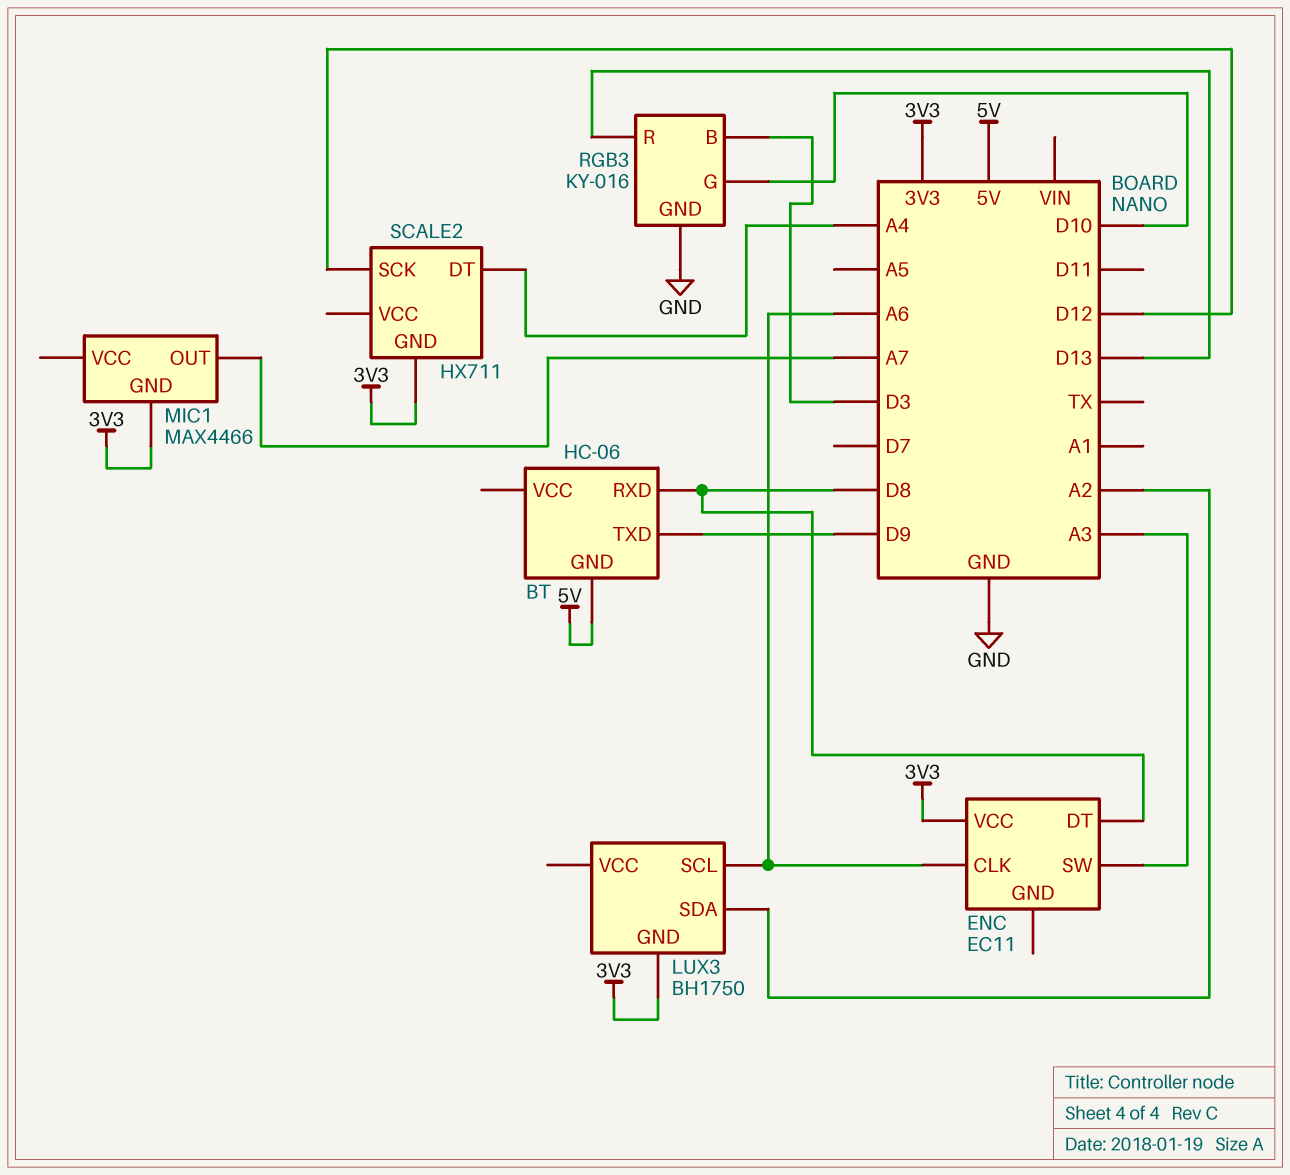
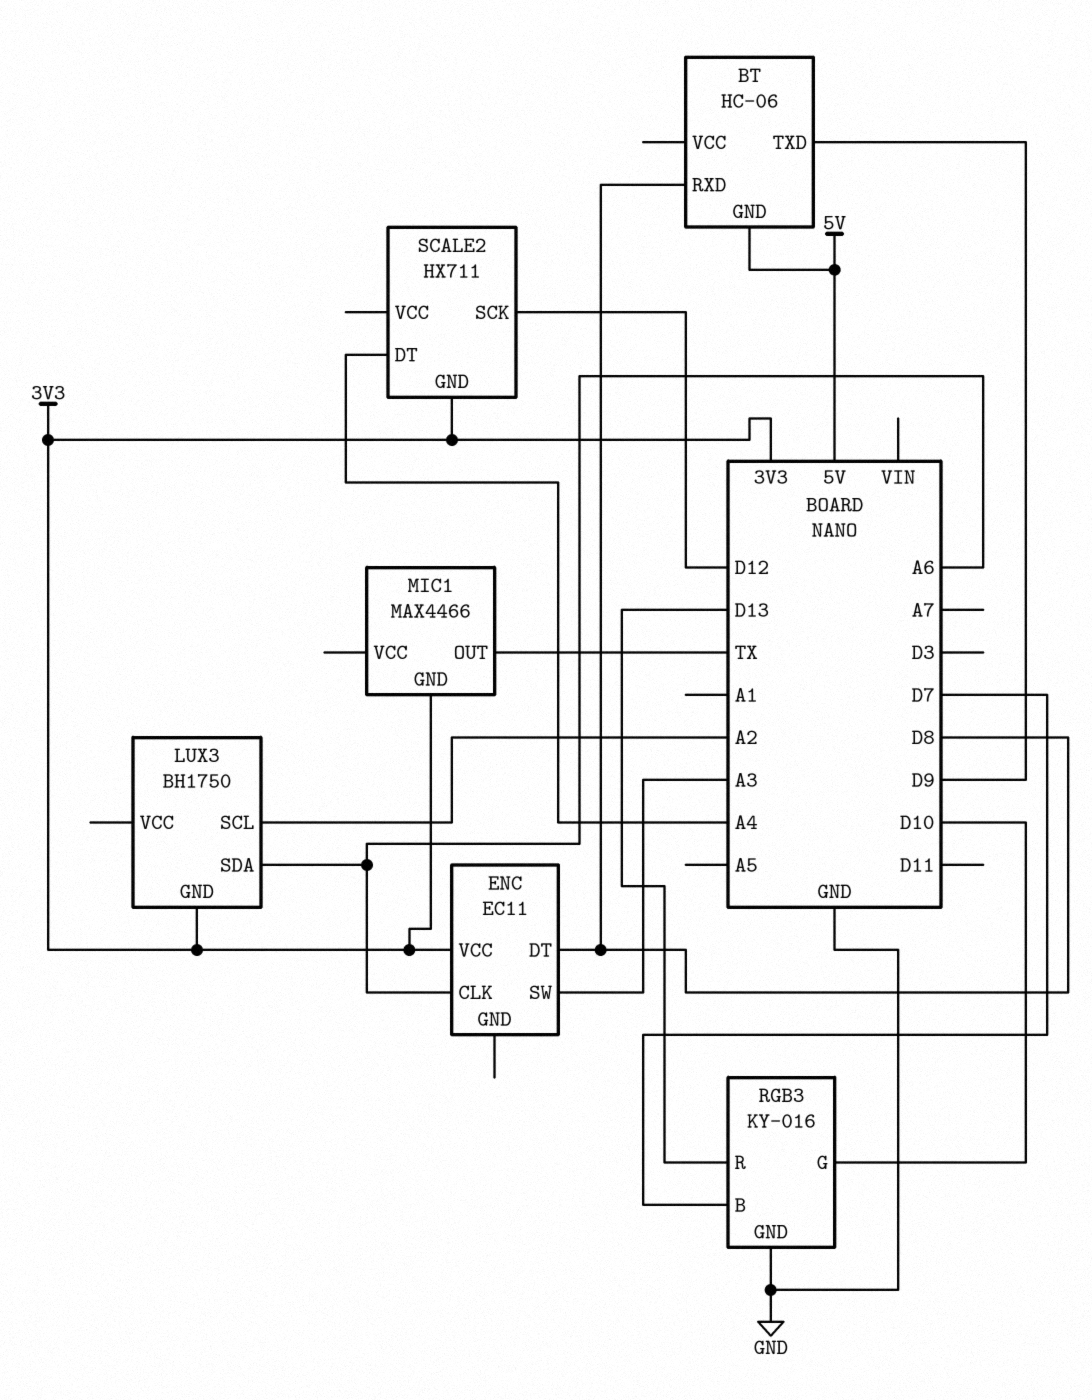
LUX3 pin SCL: A6 -> A2
LUX3 pin SDA: A2 -> A6
MIC1 pin OUT: A7 -> TX
RGB3 pin B: D3 -> D7

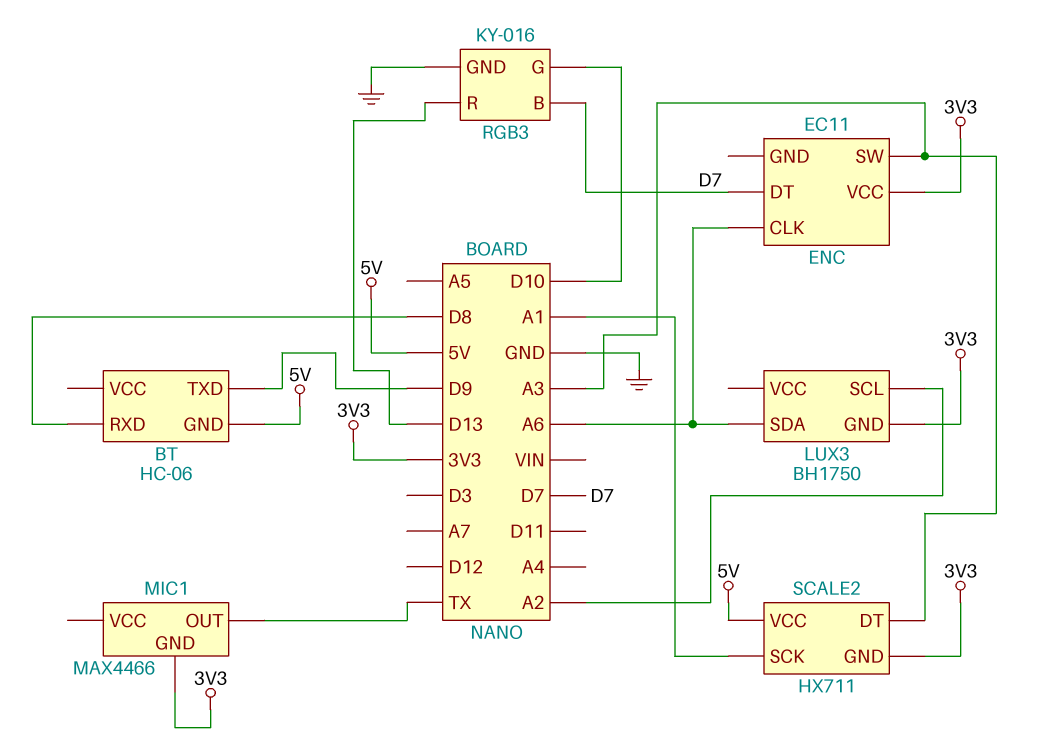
ENC pin DT: D8 -> D7
SCALE2 pin DT: A4 -> A3
SCALE2 pin SCK: D12 -> A1
SCALE2 pin VCC: none -> 5V

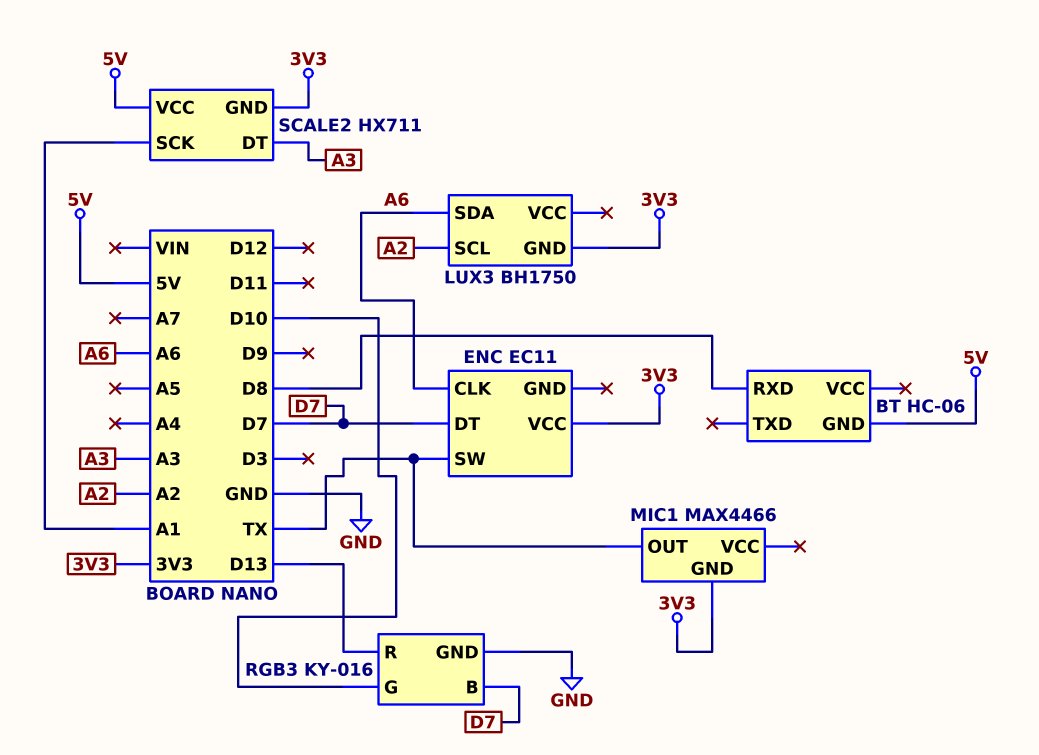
BT pin TXD: D9 -> none
ENC pin SW: A3 -> TX

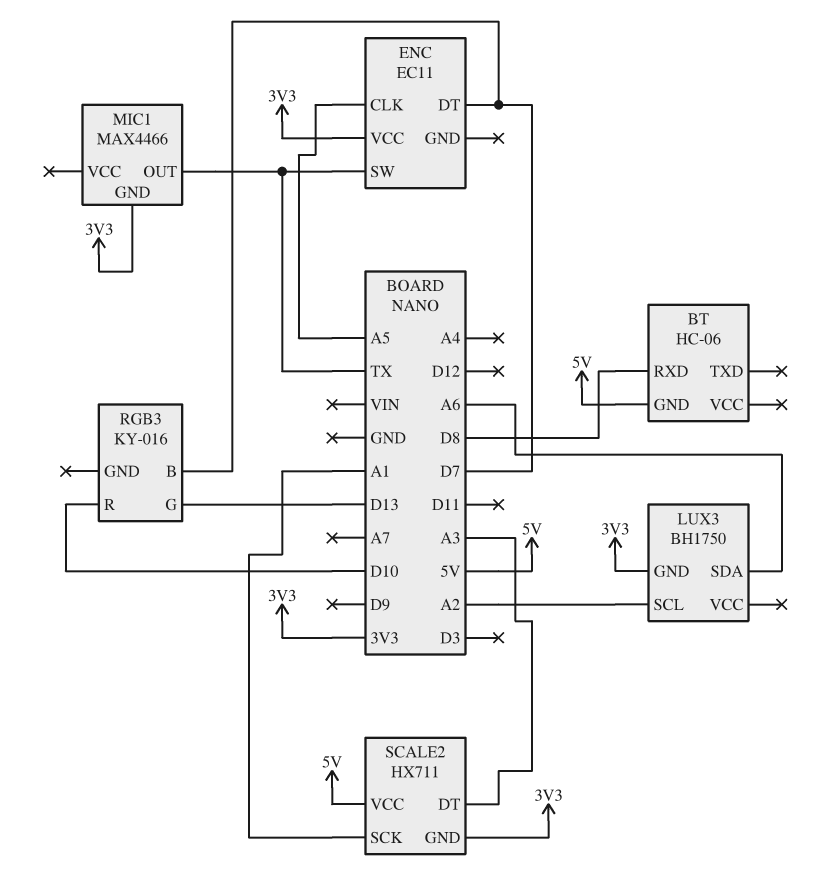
ENC pin CLK: A6 -> A5
RGB3 pin G: D10 -> D13
RGB3 pin GND: GND -> none
RGB3 pin R: D13 -> D10

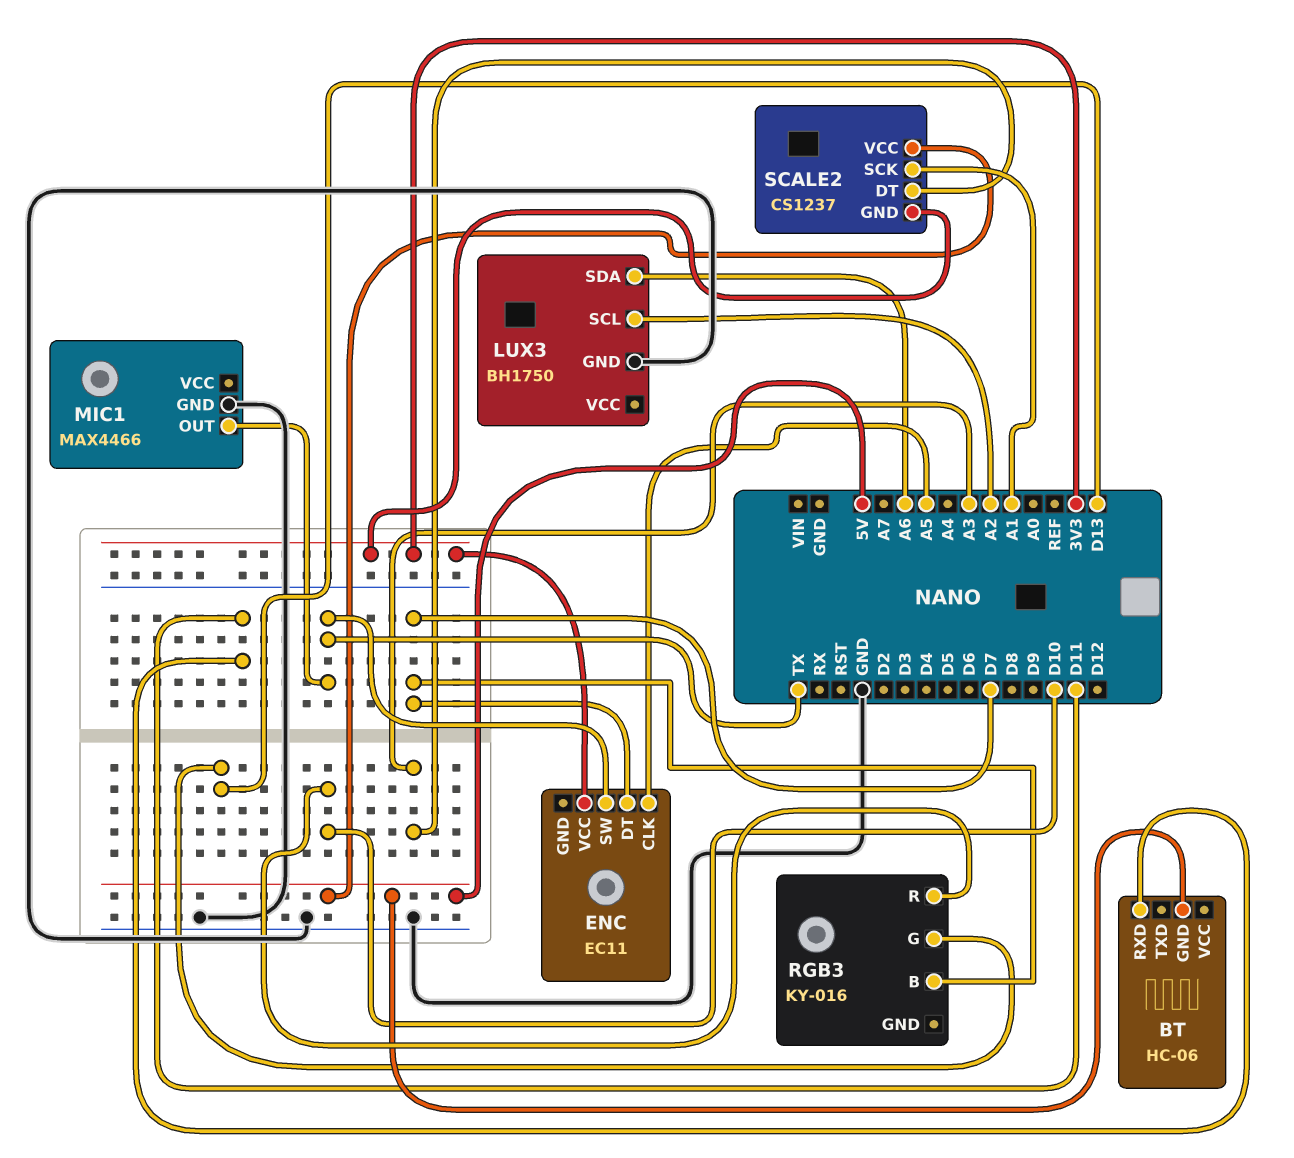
BT pin RXD: D8 -> D11
LUX3 pin GND: 3V3 -> GND
MIC1 pin GND: 3V3 -> GND
SCALE2: HX711 -> CS1237

